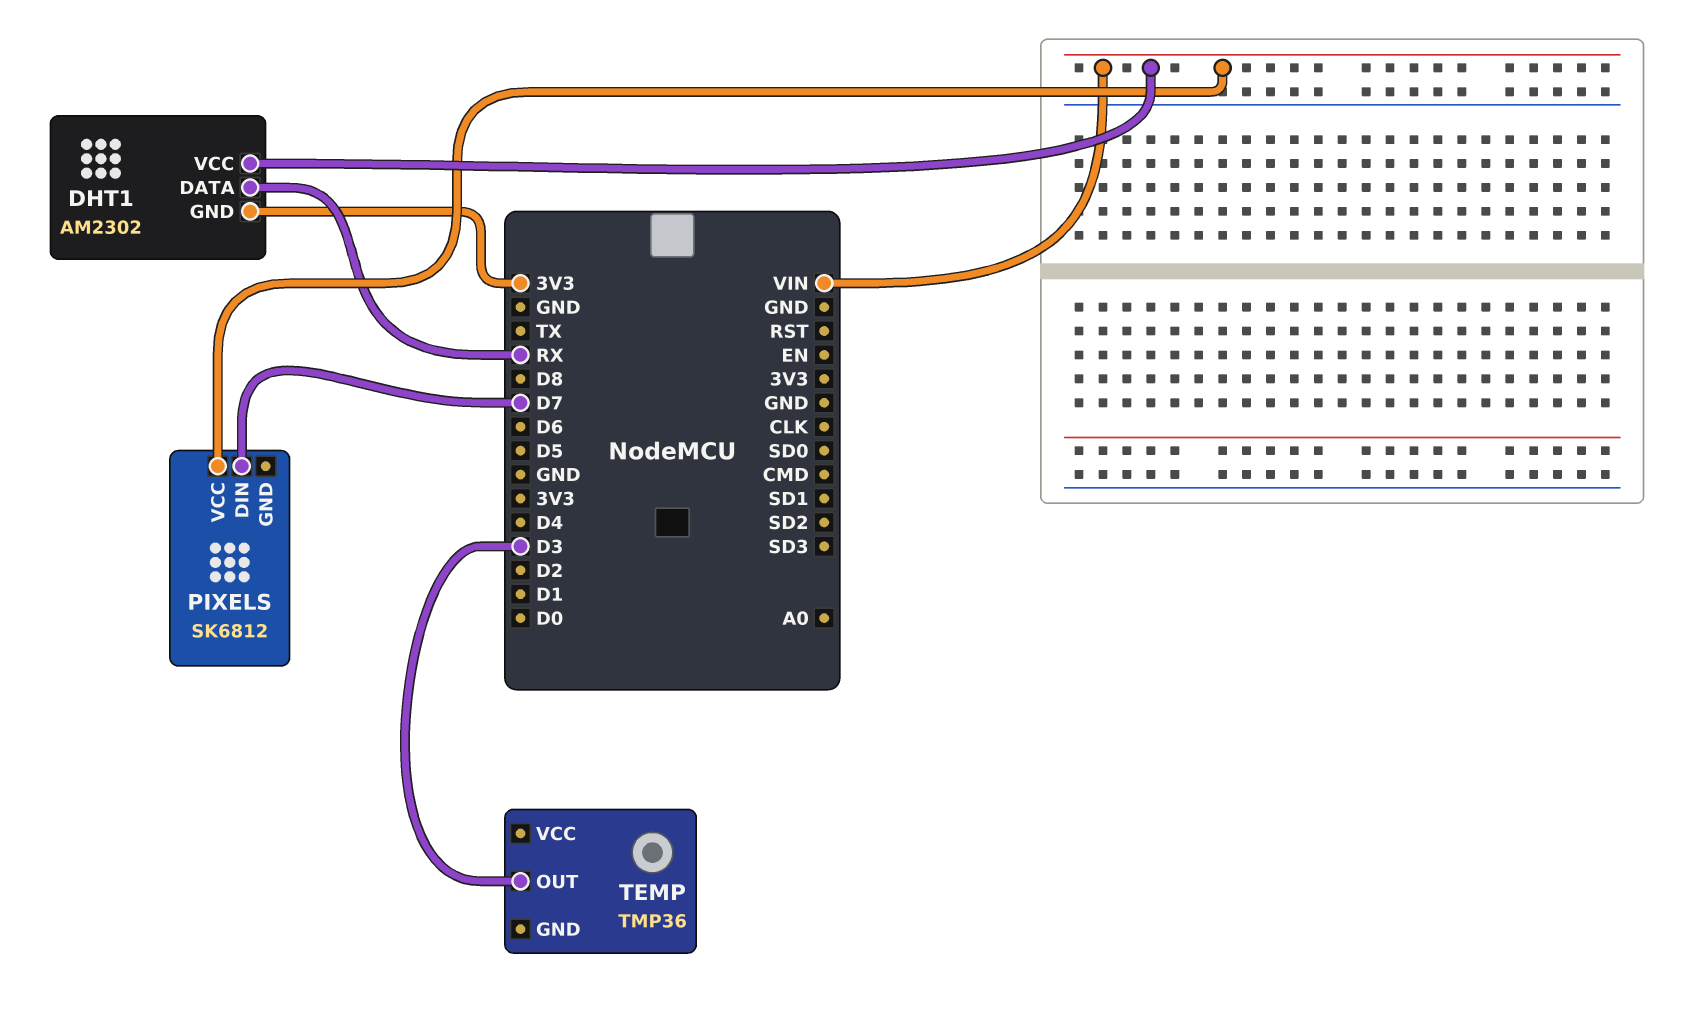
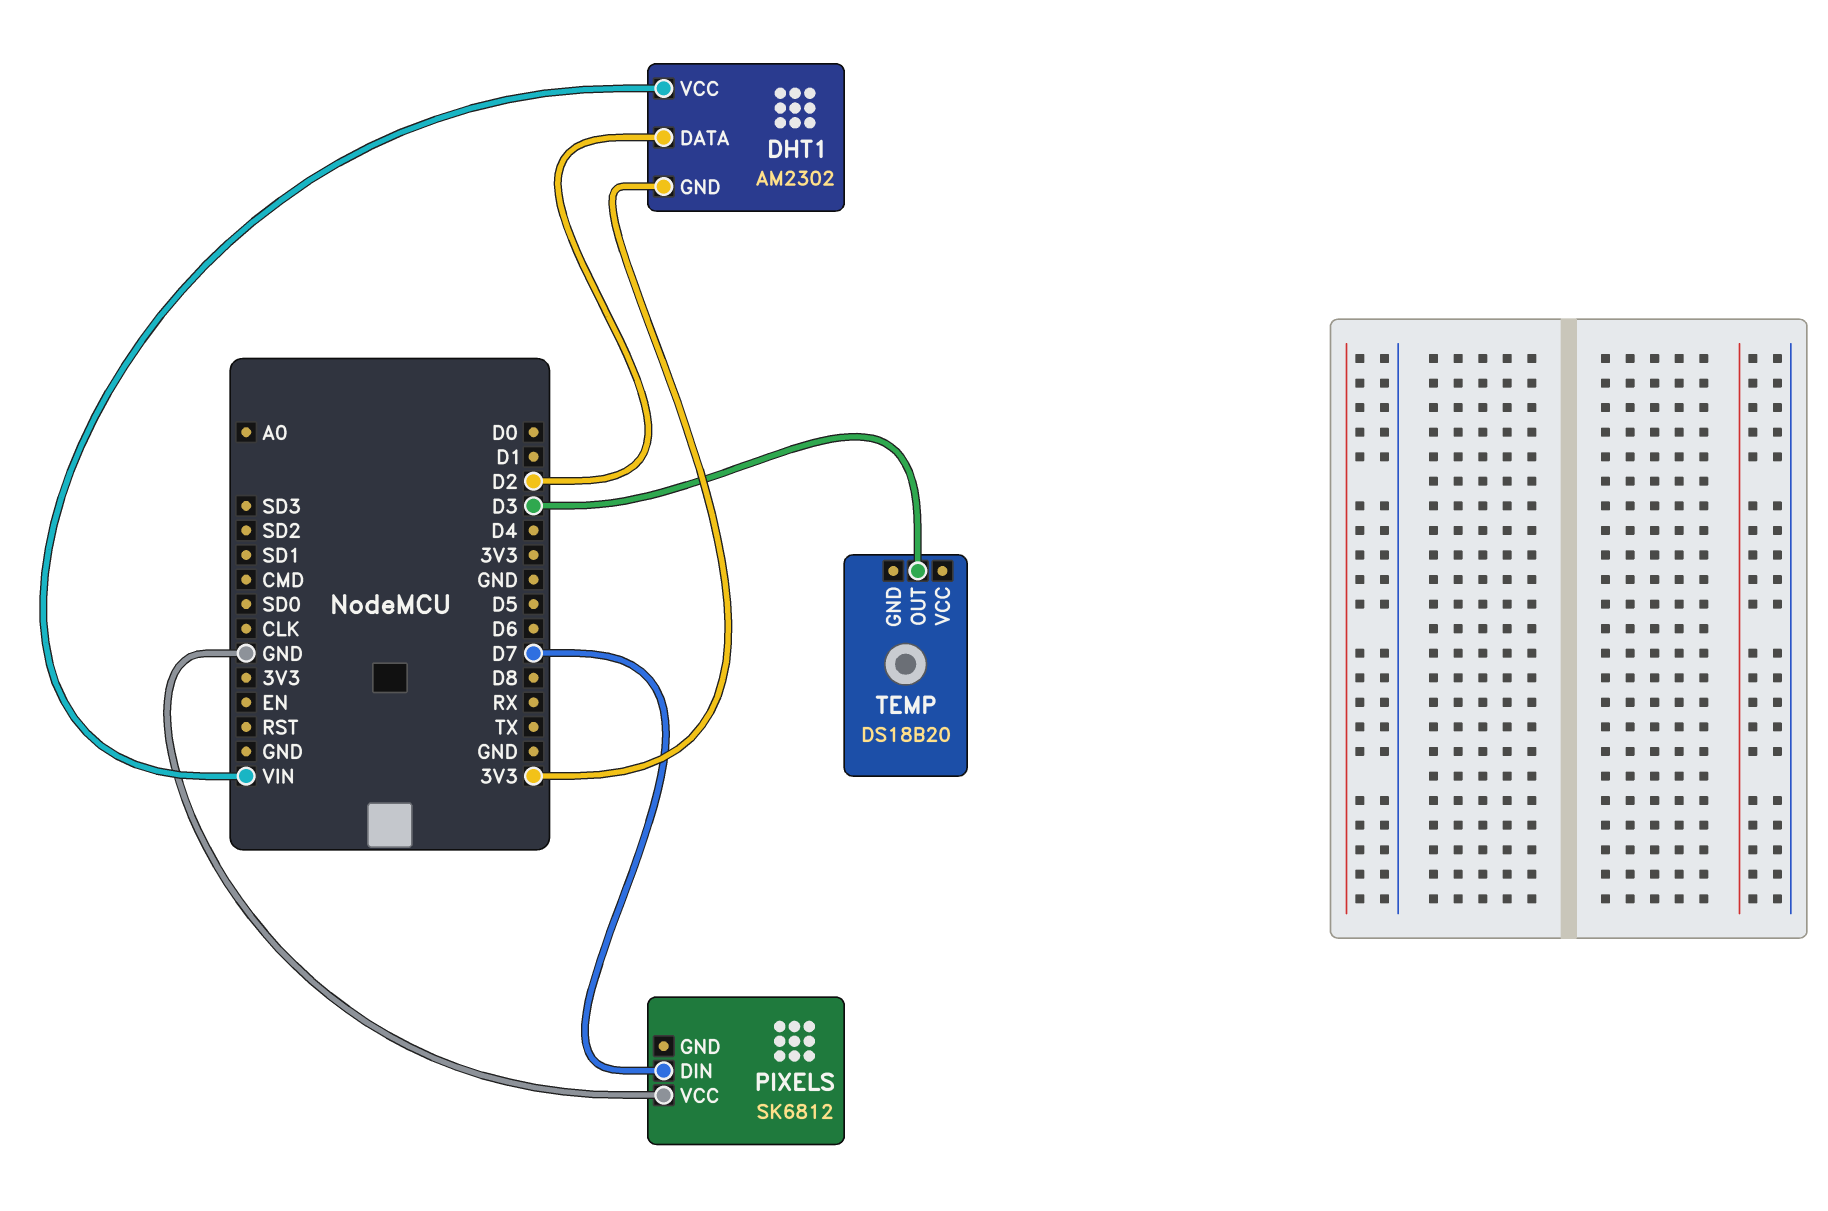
DHT1 pin DATA: RX -> D2
PIXELS pin VCC: VIN -> GND
TEMP: TMP36 -> DS18B20

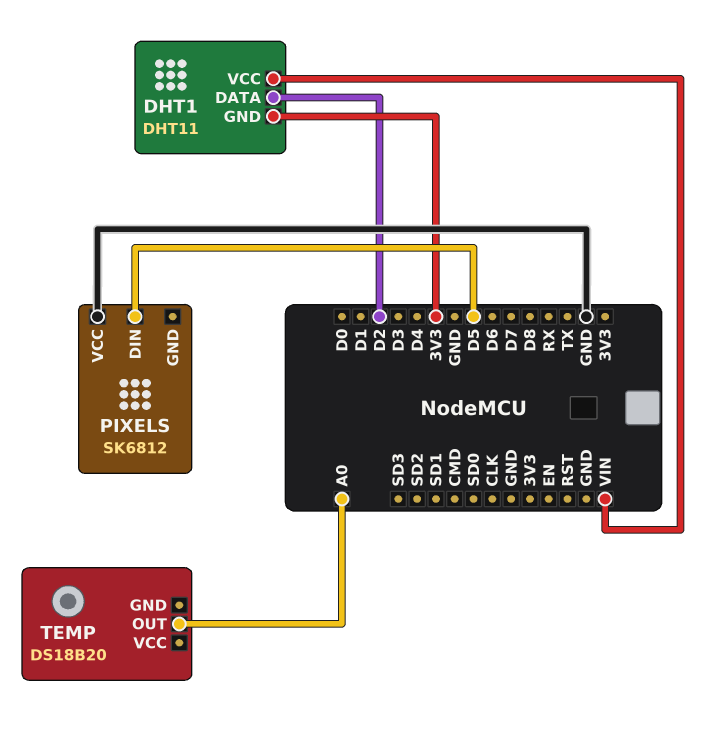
DHT1: AM2302 -> DHT11
PIXELS pin DIN: D7 -> D5
TEMP pin OUT: D3 -> A0

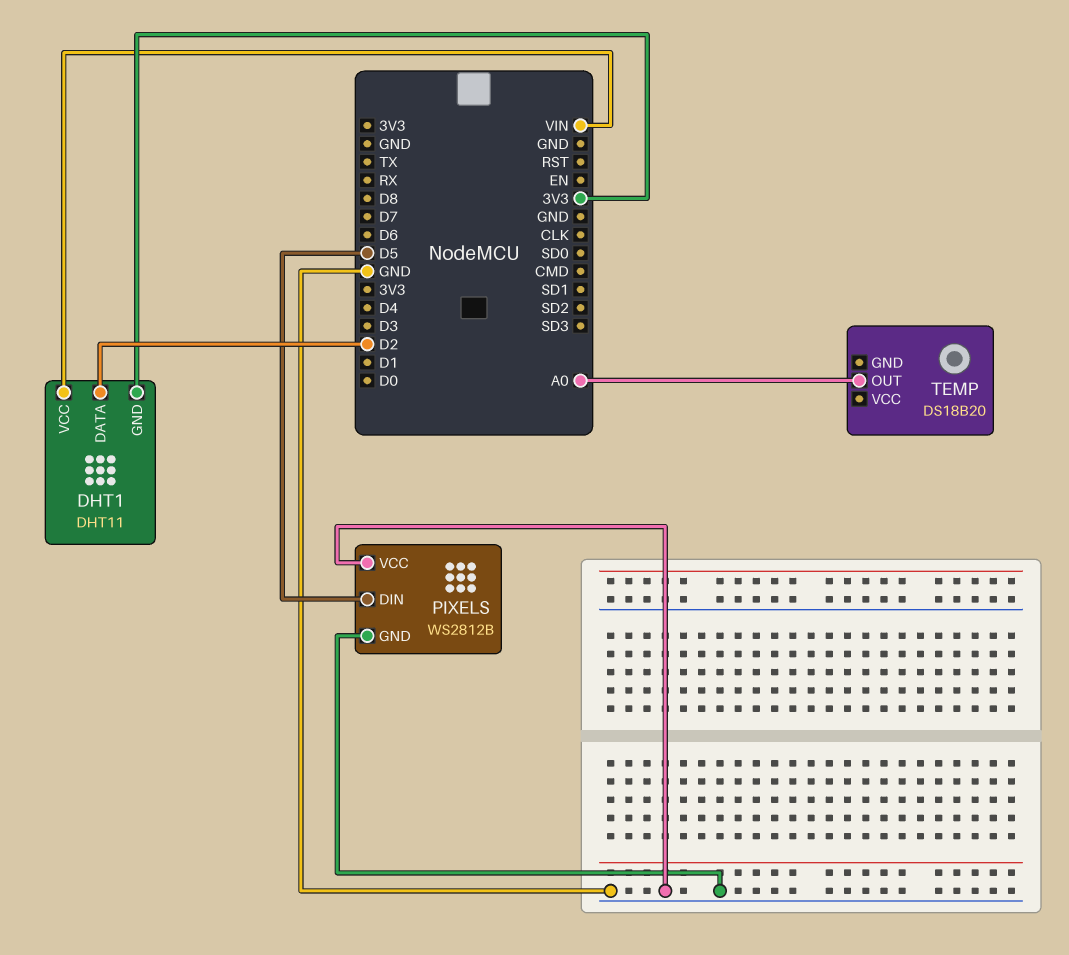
PIXELS: SK6812 -> WS2812B
PIXELS pin GND: none -> GND

